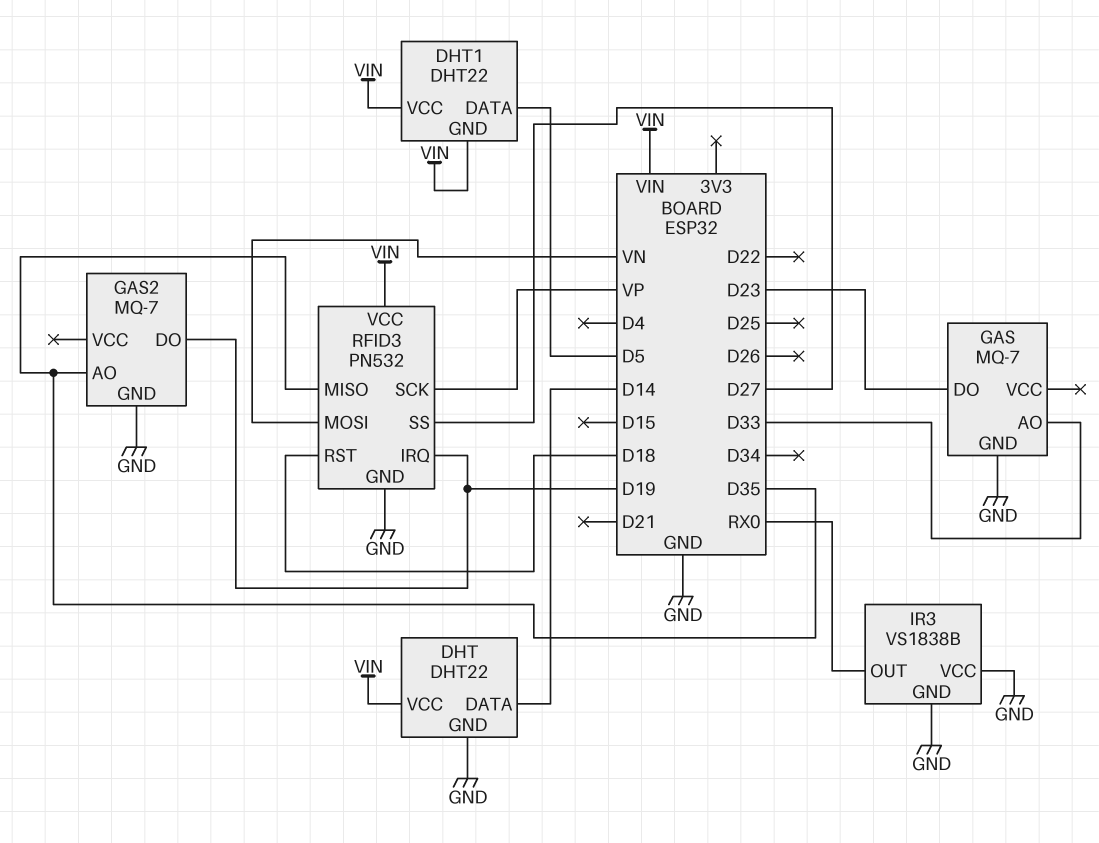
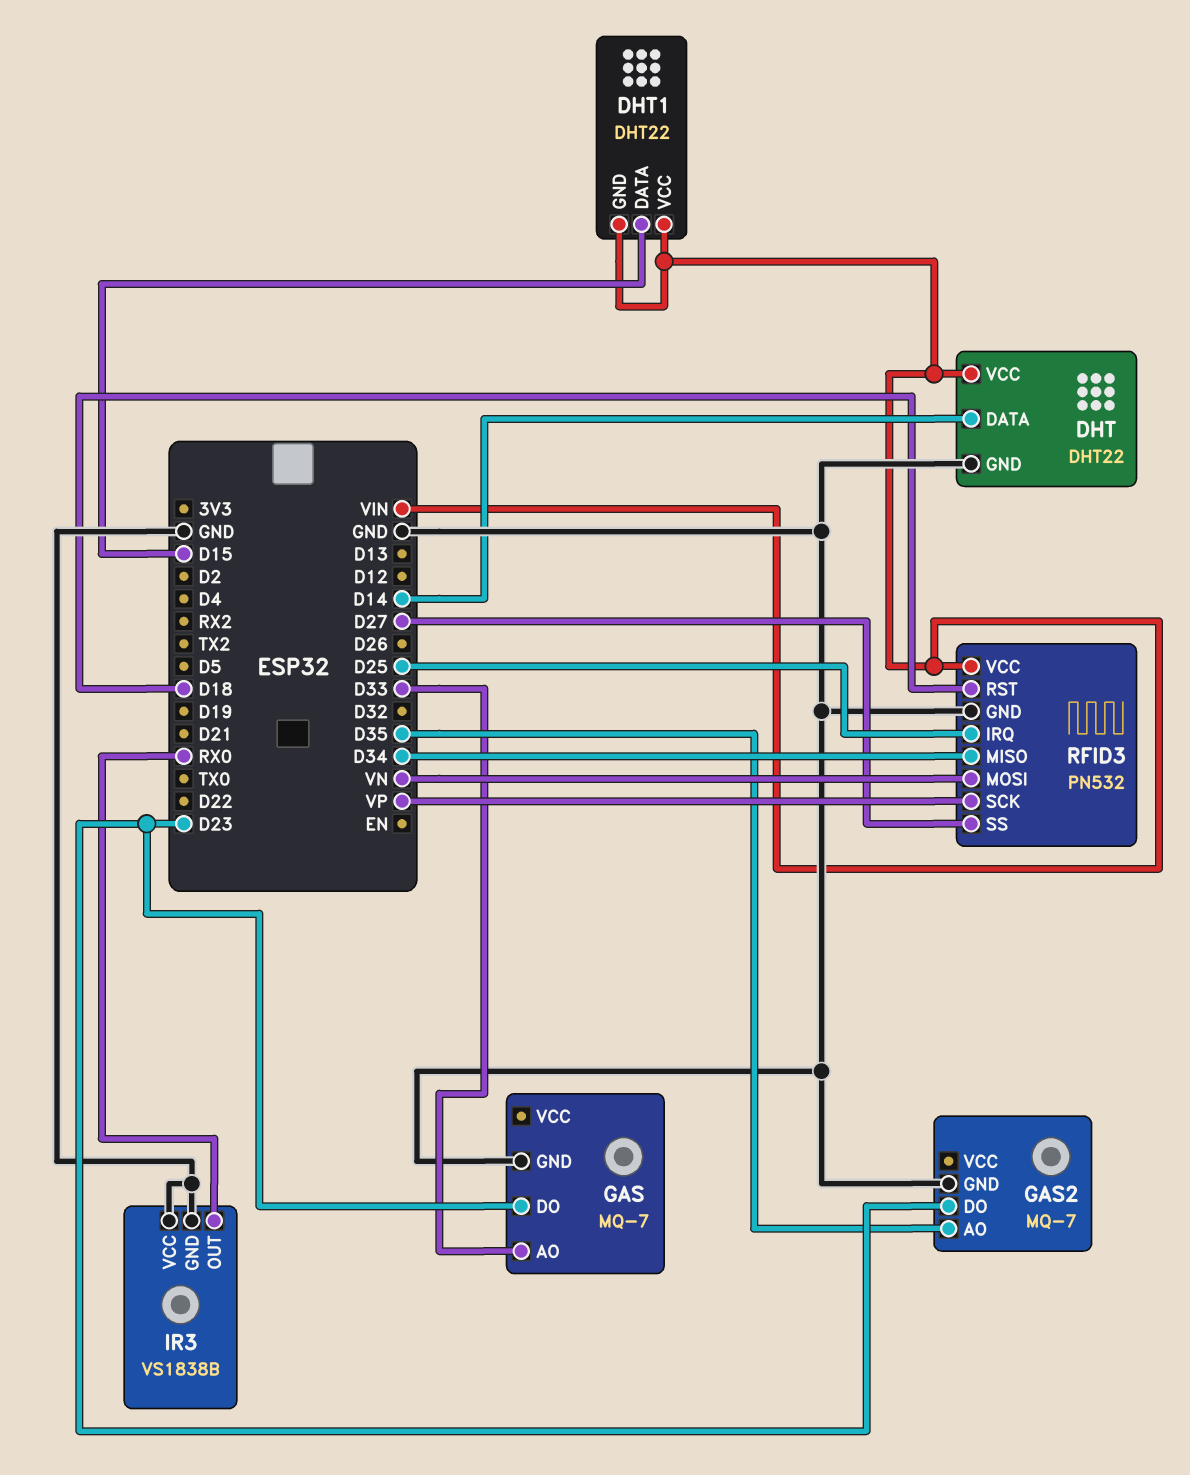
DHT1 pin DATA: D5 -> D15
GAS2 pin DO: D19 -> D23
RFID3 pin IRQ: D19 -> D25
RFID3 pin MISO: D35 -> D34

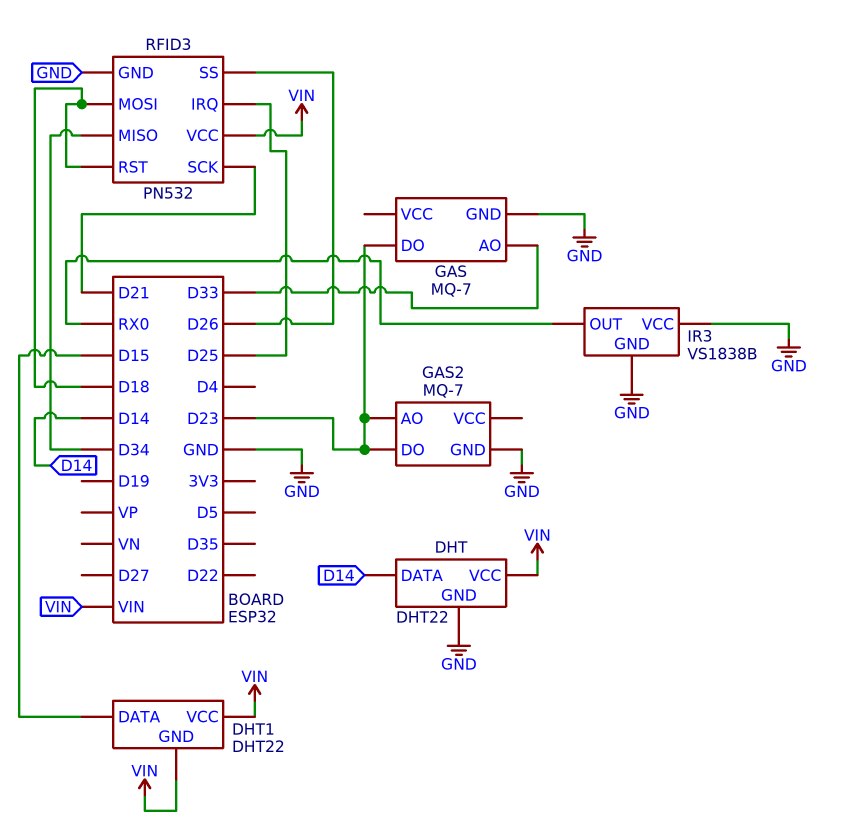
GAS2 pin AO: D35 -> D23
RFID3 pin MOSI: VN -> D18
RFID3 pin SCK: VP -> D21
RFID3 pin SS: D27 -> D26

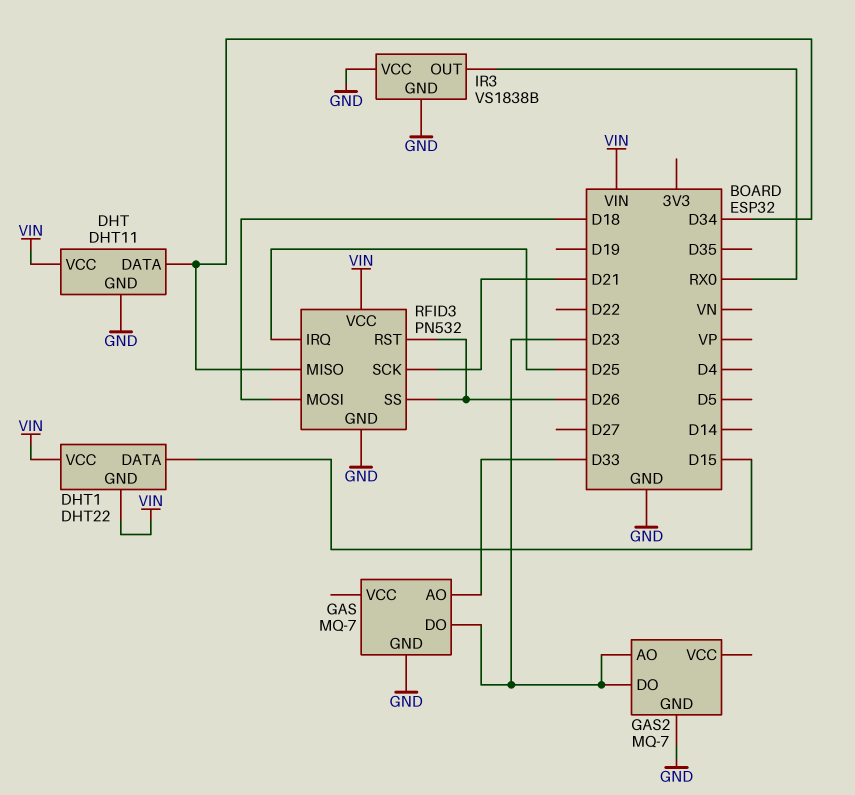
DHT: DHT22 -> DHT11
DHT pin DATA: D14 -> D34
RFID3 pin RST: D18 -> D26

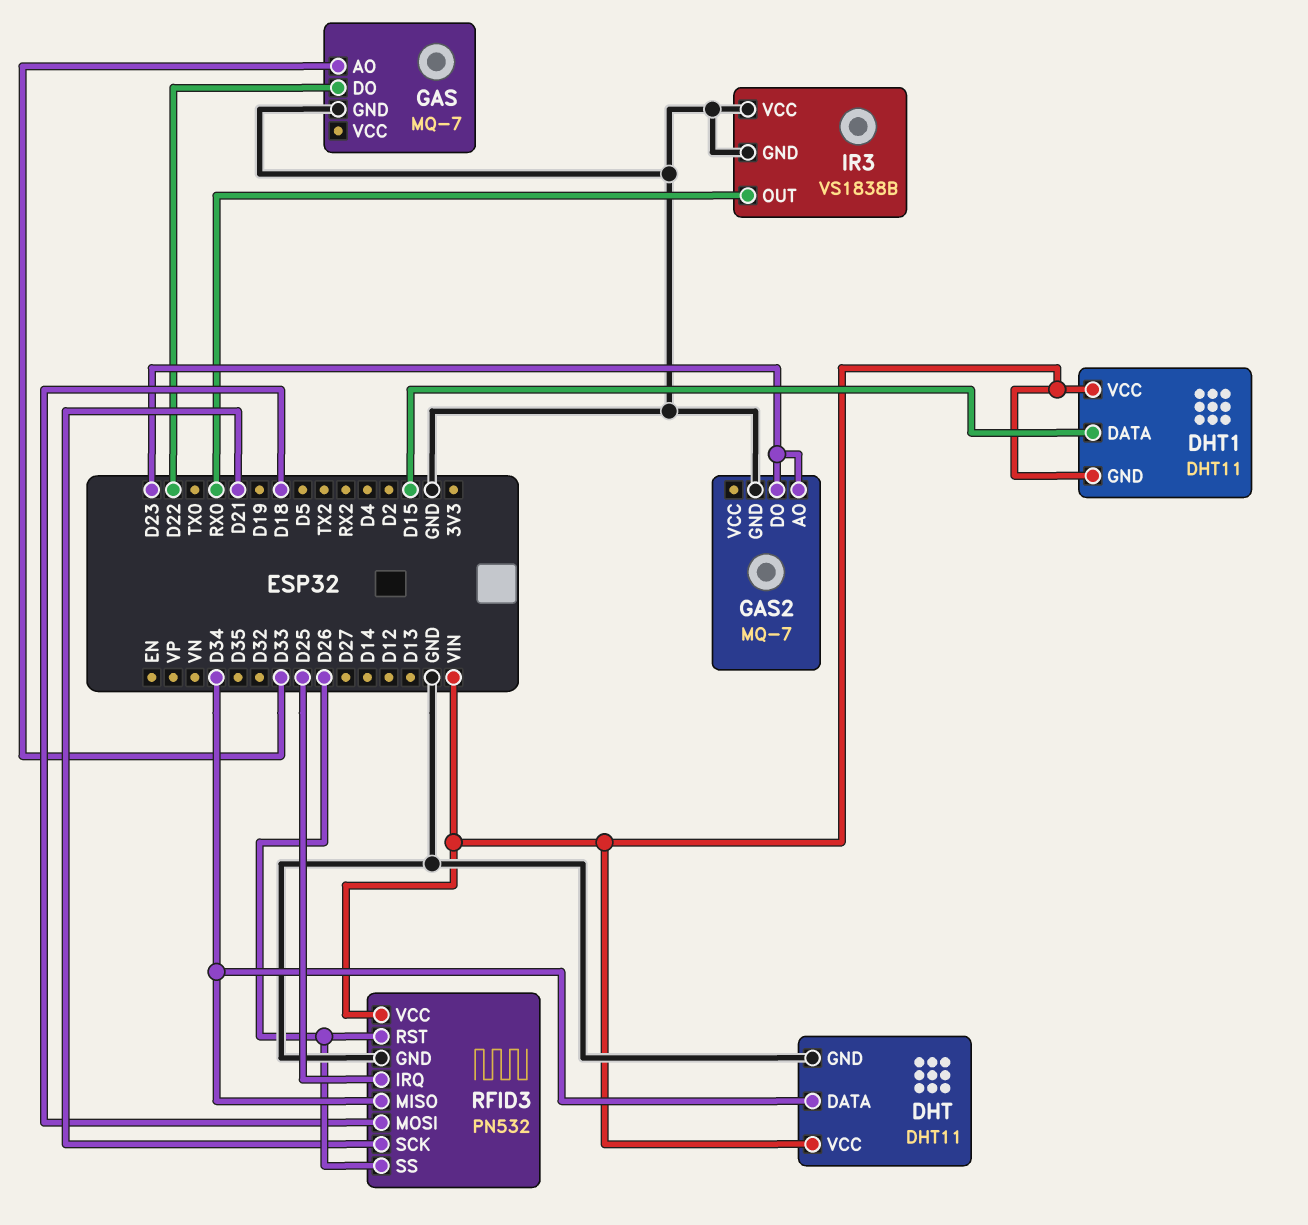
DHT1: DHT22 -> DHT11
GAS pin DO: D23 -> D22

